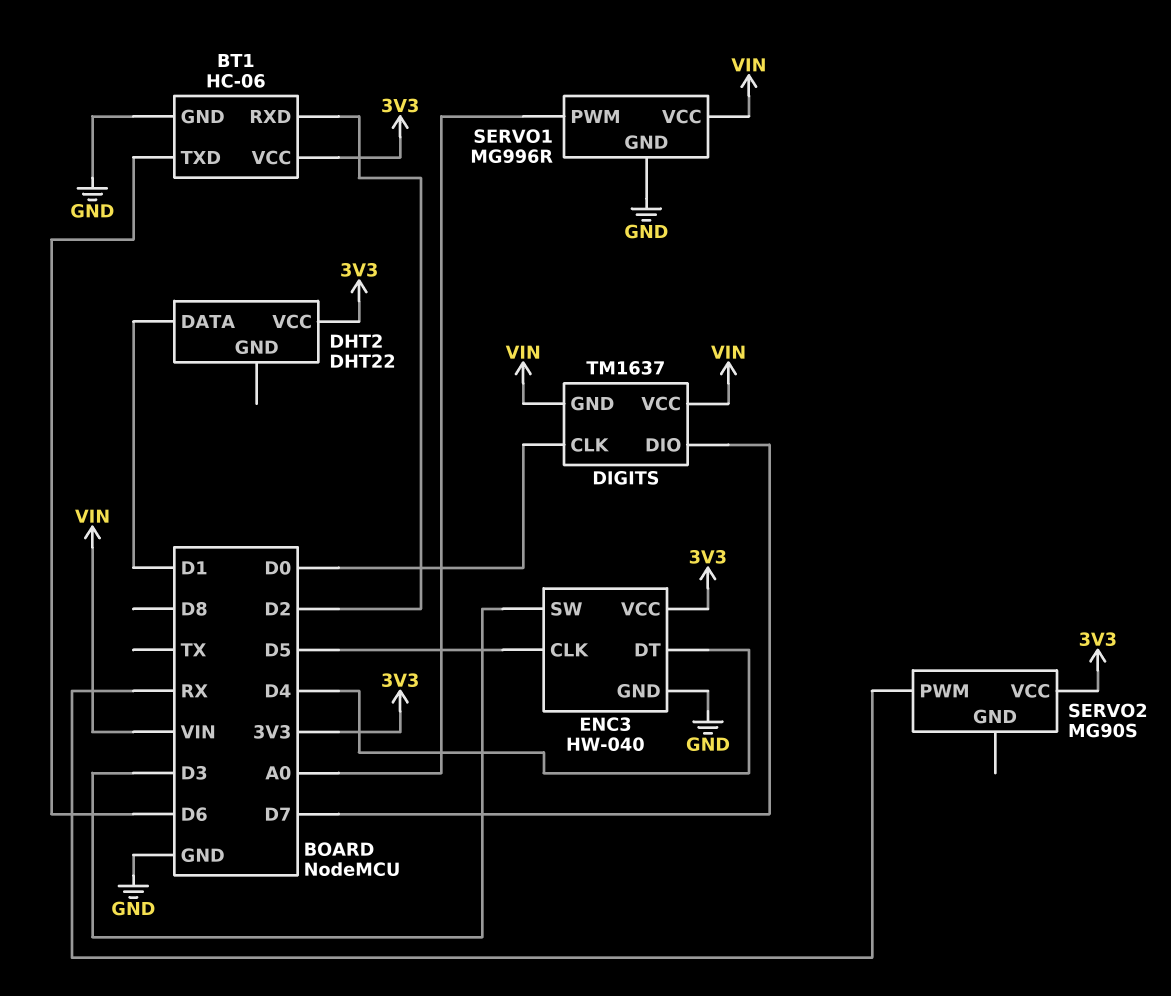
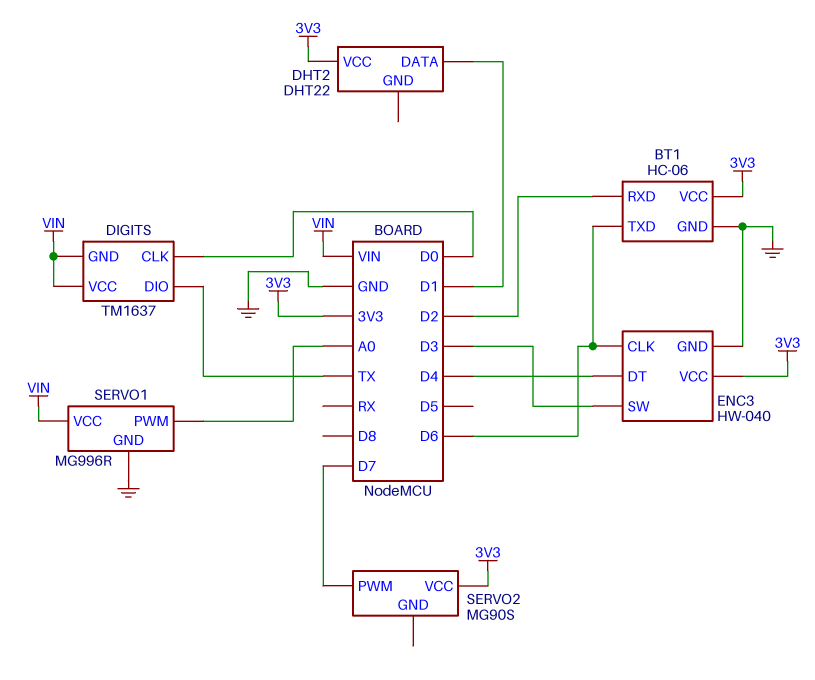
DIGITS pin DIO: D7 -> TX
ENC3 pin CLK: D5 -> D6
SERVO2 pin PWM: RX -> D7

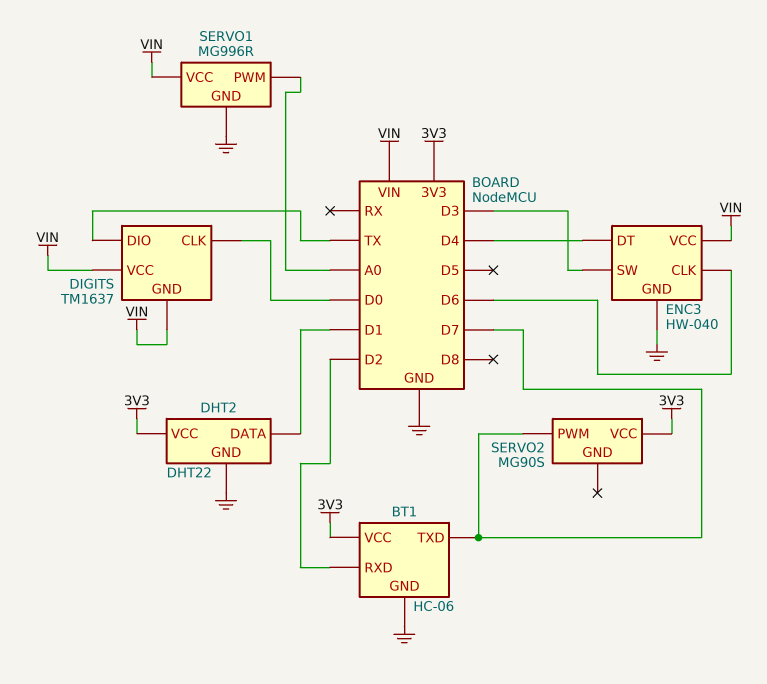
BT1 pin TXD: D6 -> D7
DHT2 pin GND: none -> GND
ENC3 pin VCC: 3V3 -> VIN

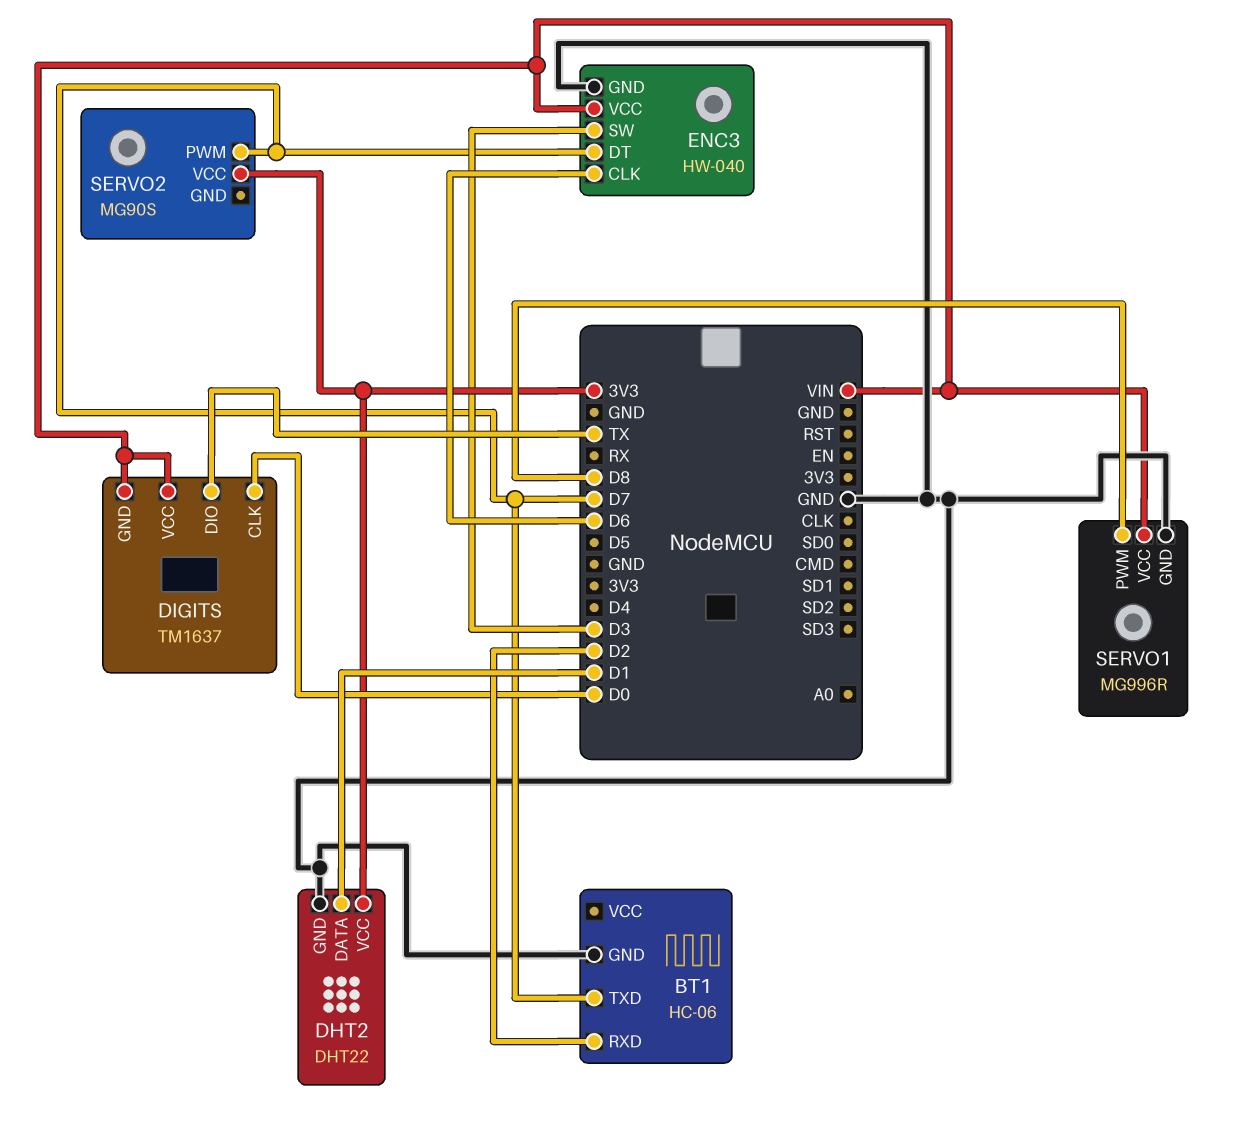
BT1 pin VCC: 3V3 -> none
ENC3 pin DT: D4 -> D7
SERVO1 pin PWM: A0 -> D8

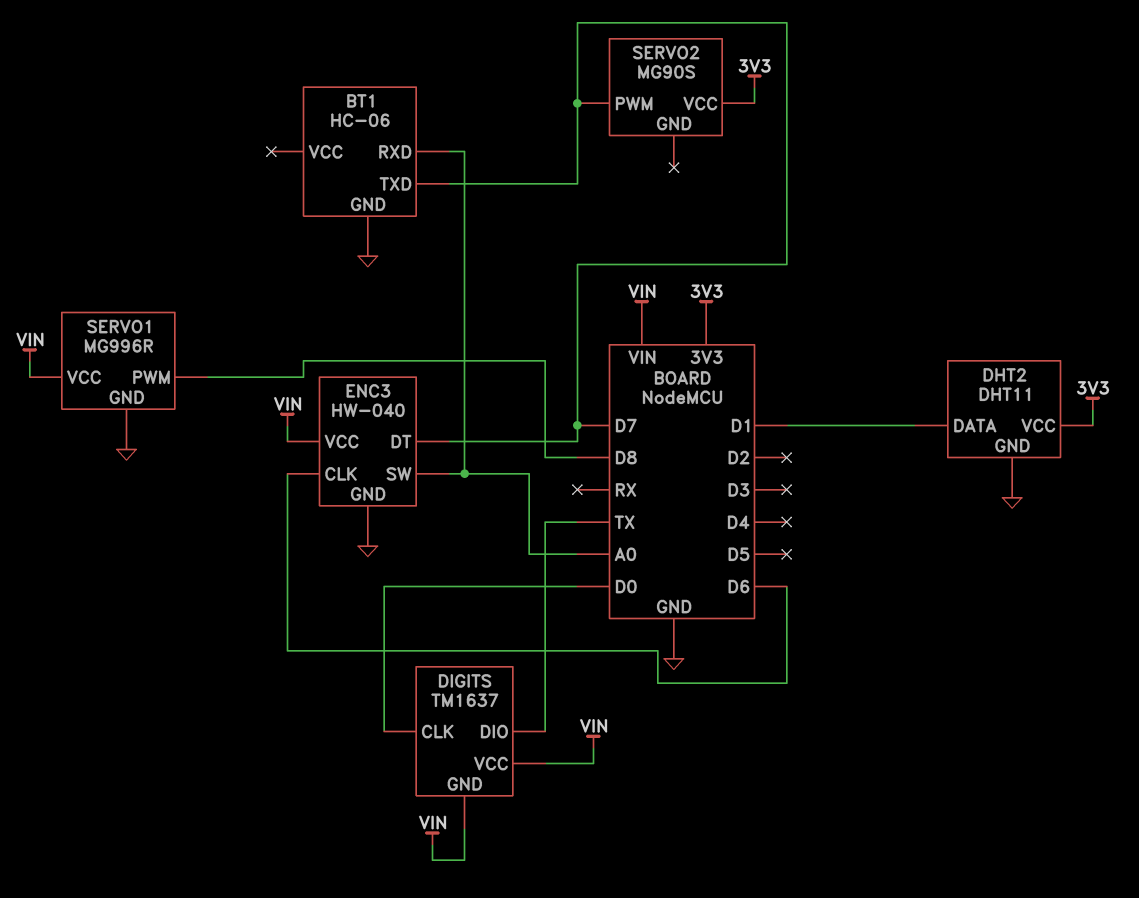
BT1 pin RXD: D2 -> A0
DHT2: DHT22 -> DHT11
ENC3 pin SW: D3 -> A0

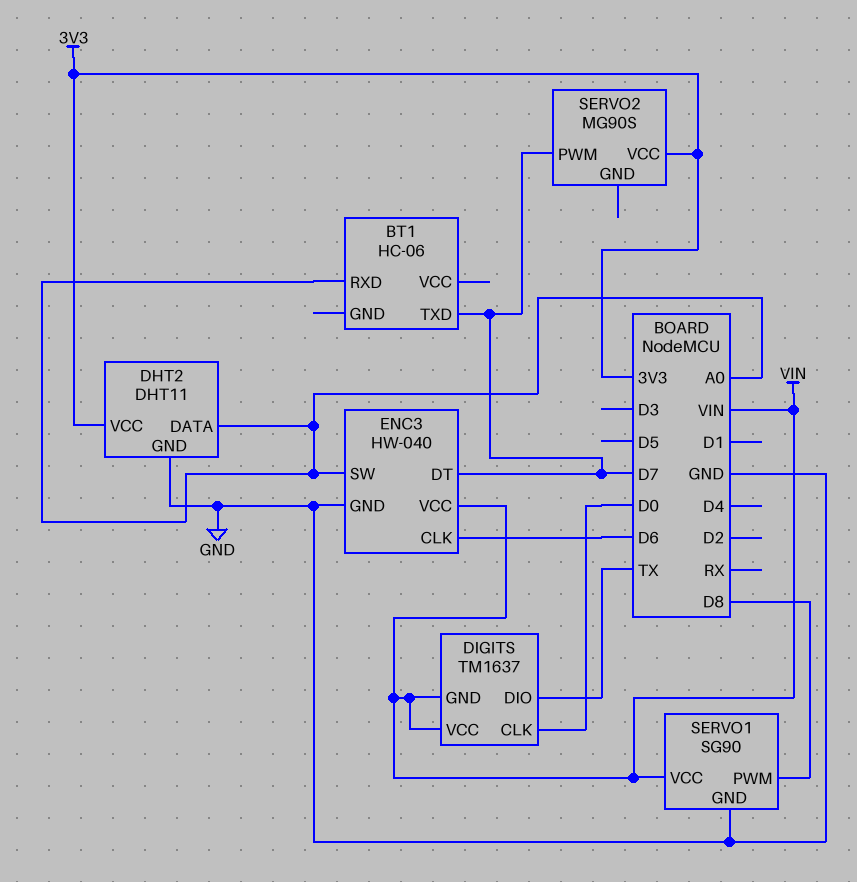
BT1 pin GND: GND -> none
DHT2 pin DATA: D1 -> A0
SERVO1: MG996R -> SG90

